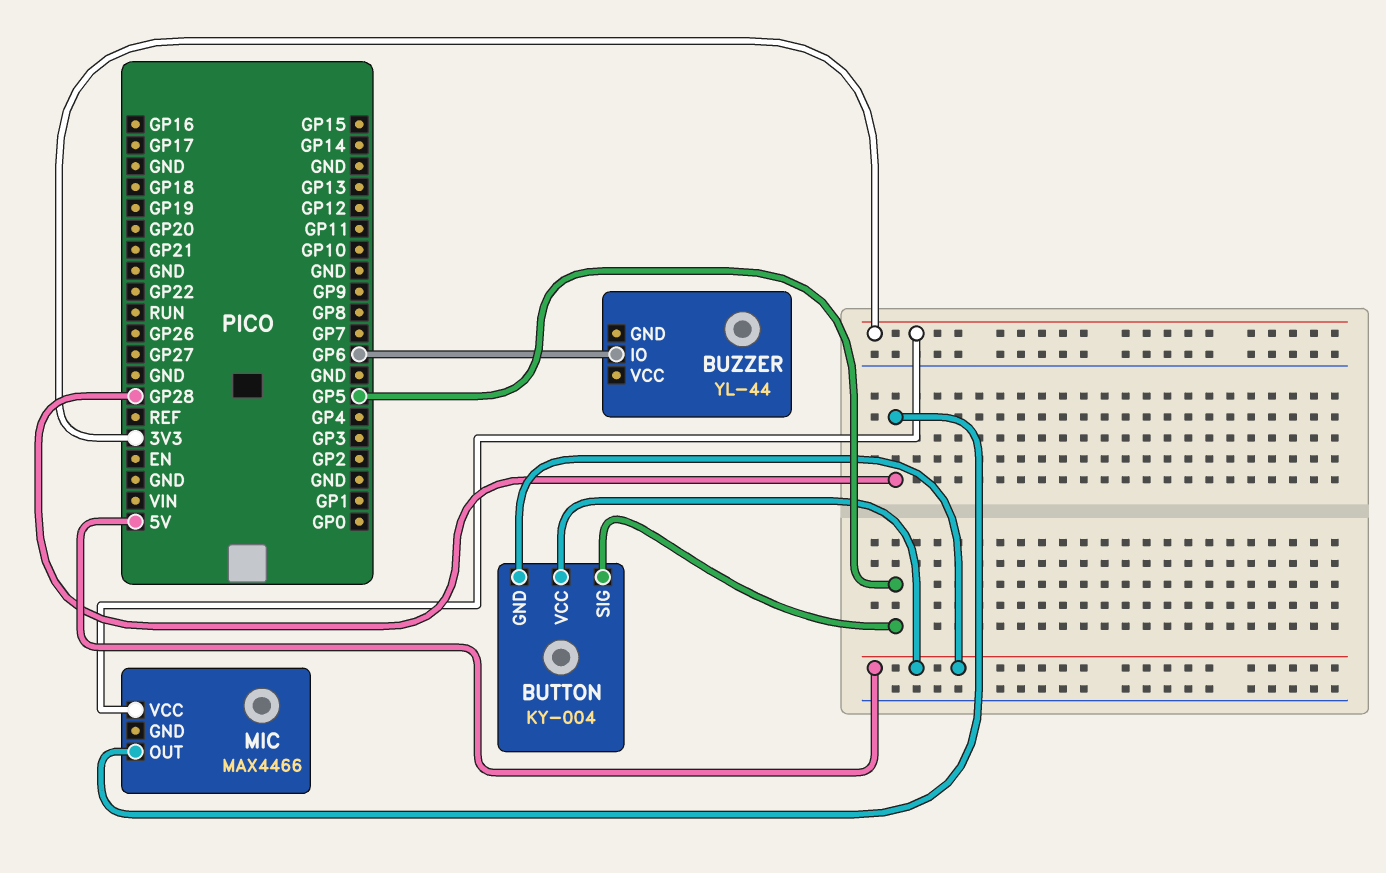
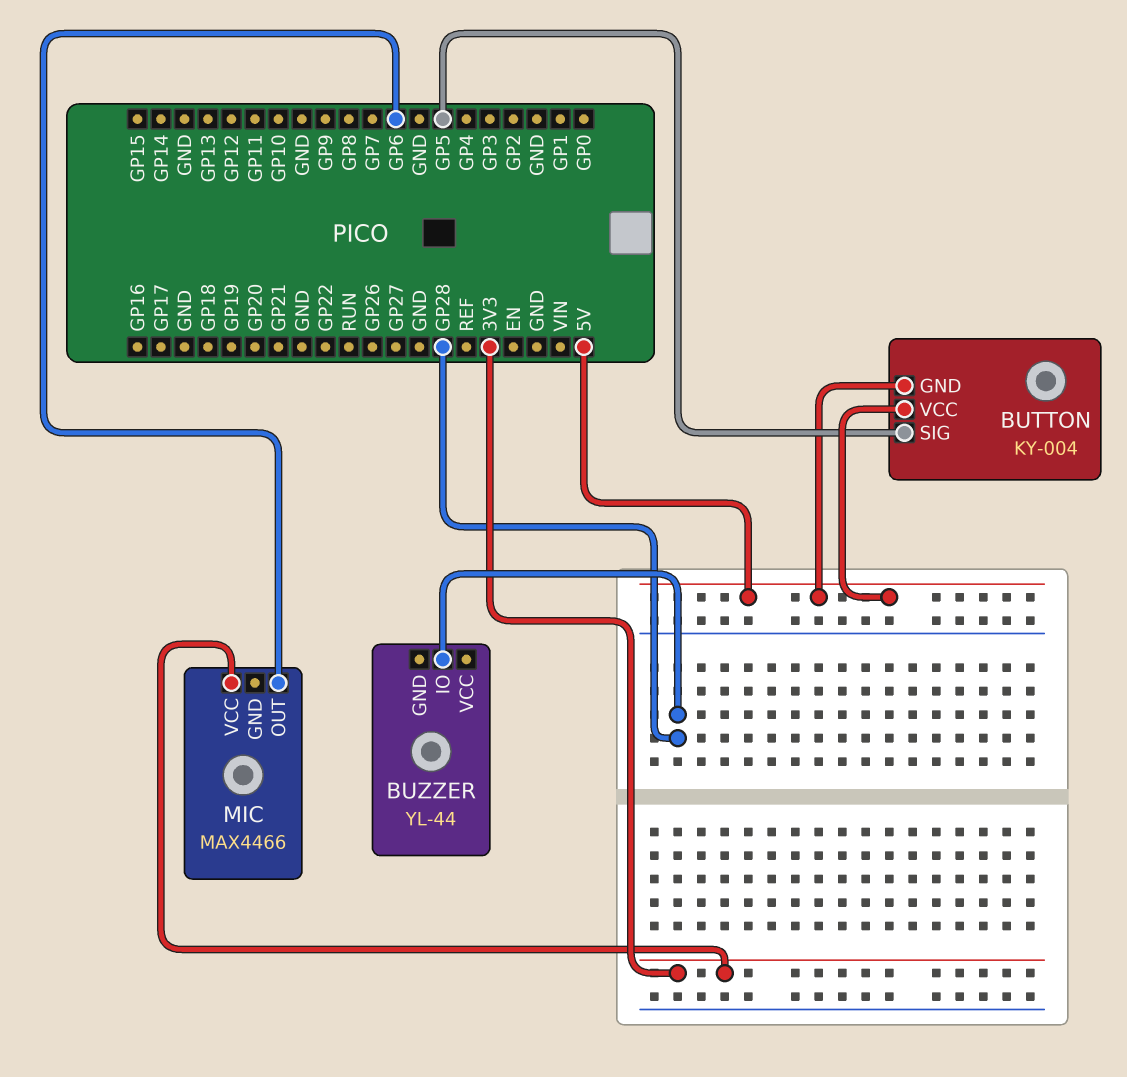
BUZZER pin IO: GP6 -> GP28
MIC pin OUT: GP28 -> GP6

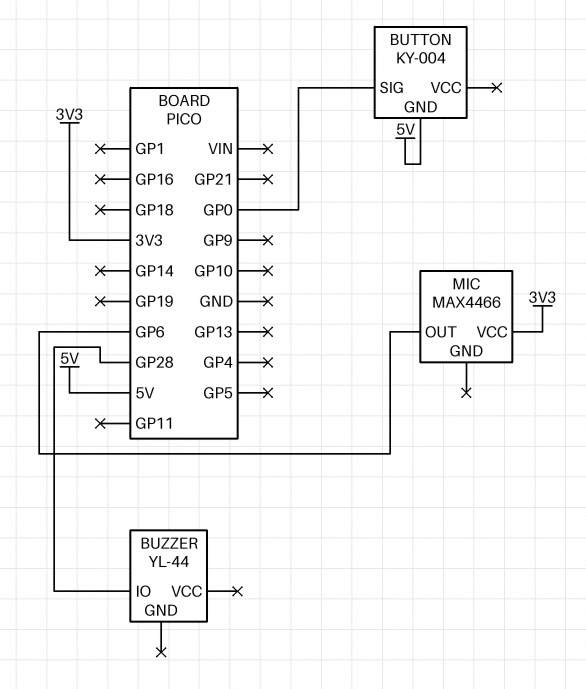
BUTTON pin SIG: GP5 -> GP0
BUTTON pin VCC: 5V -> none

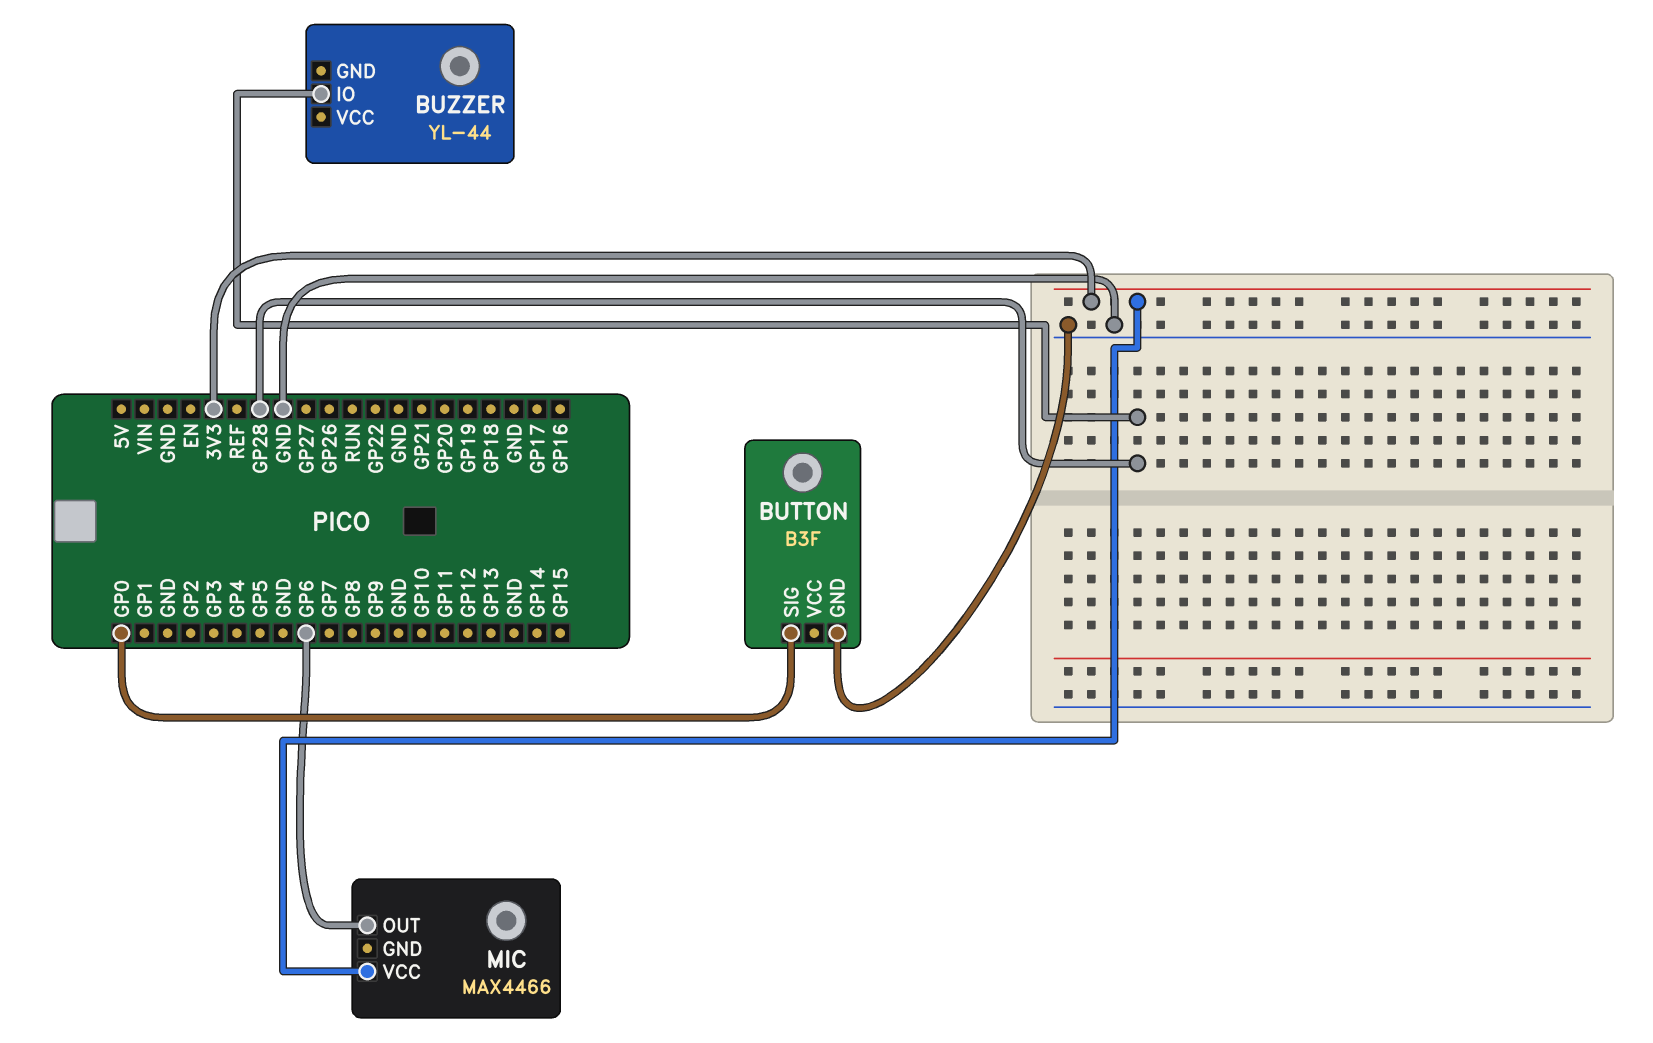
BUTTON: KY-004 -> B3F
BUTTON pin GND: 5V -> GND

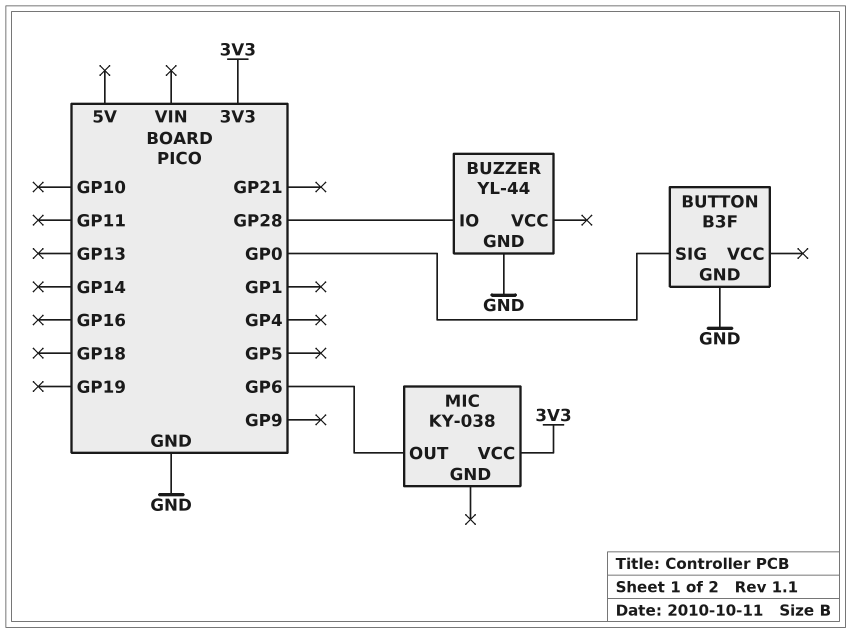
BUZZER pin GND: none -> GND
MIC: MAX4466 -> KY-038

